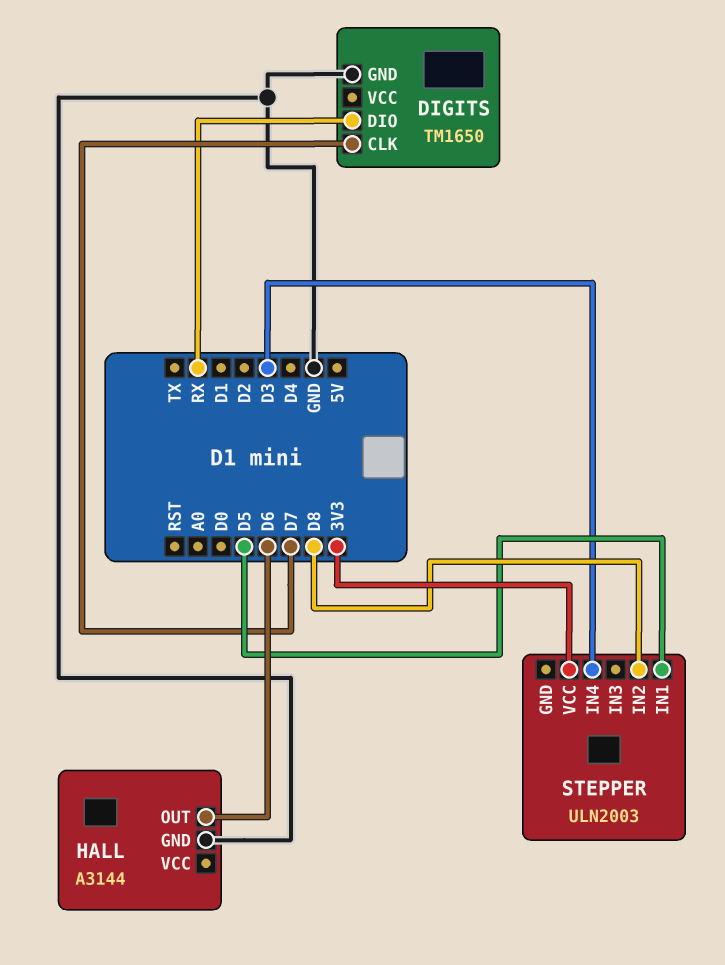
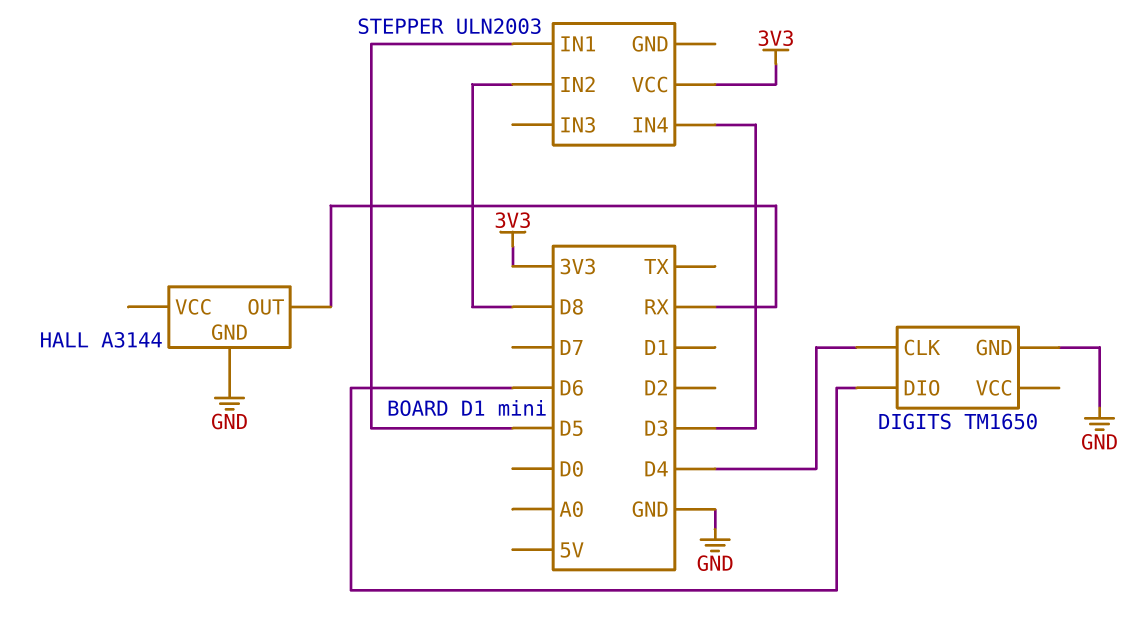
DIGITS pin CLK: D7 -> D4
DIGITS pin DIO: RX -> D6
HALL pin OUT: D6 -> RX

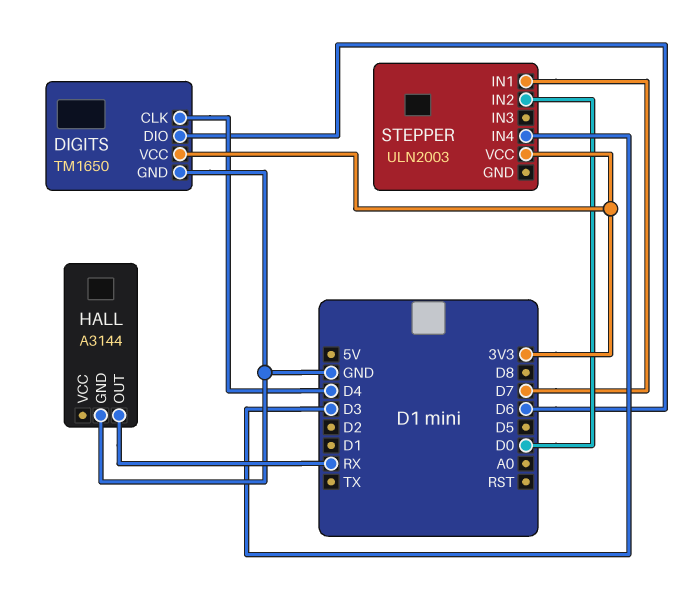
DIGITS pin VCC: none -> 3V3
STEPPER pin IN1: D5 -> D7
STEPPER pin IN2: D8 -> D0

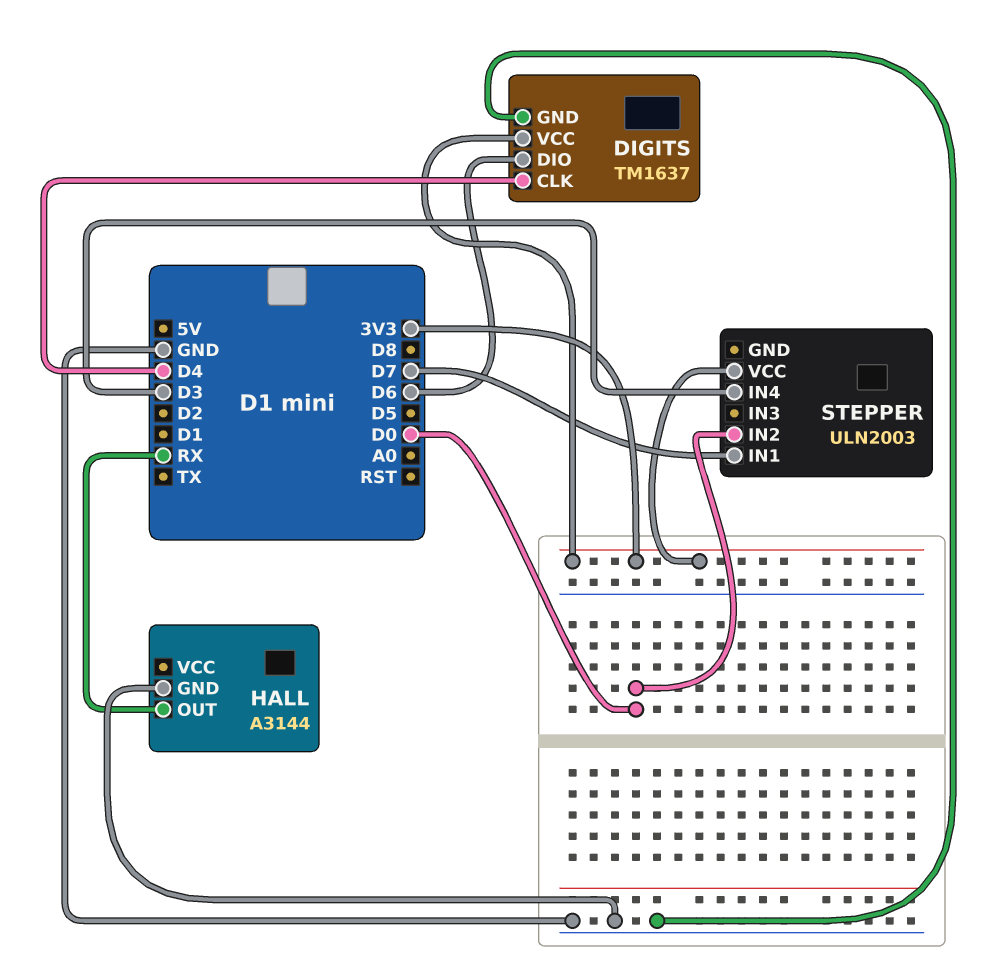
DIGITS: TM1650 -> TM1637

